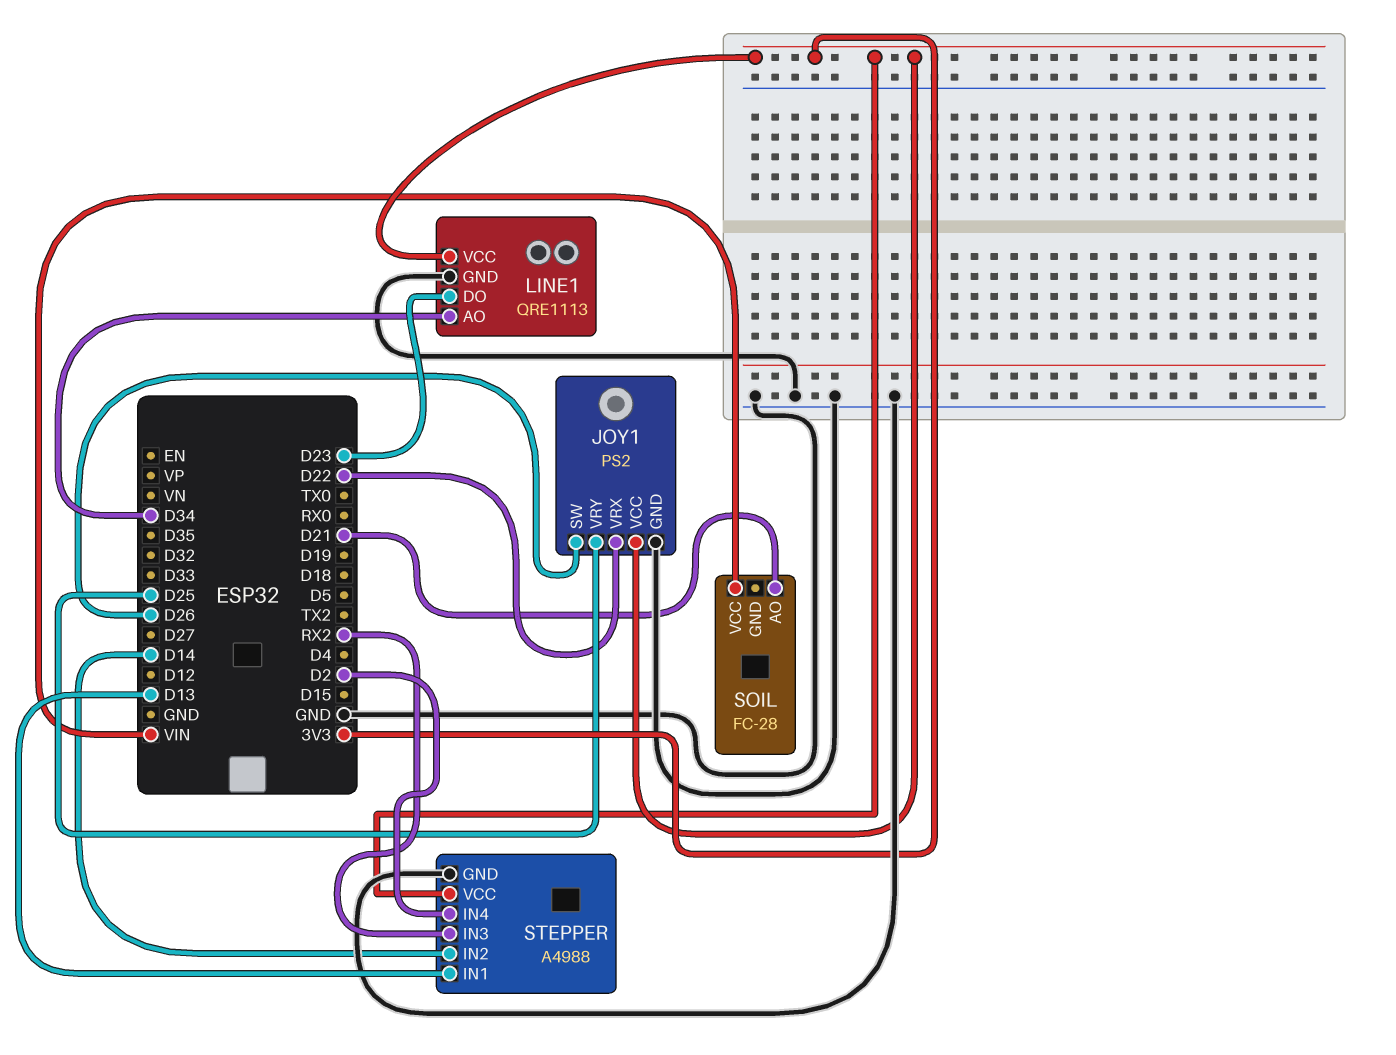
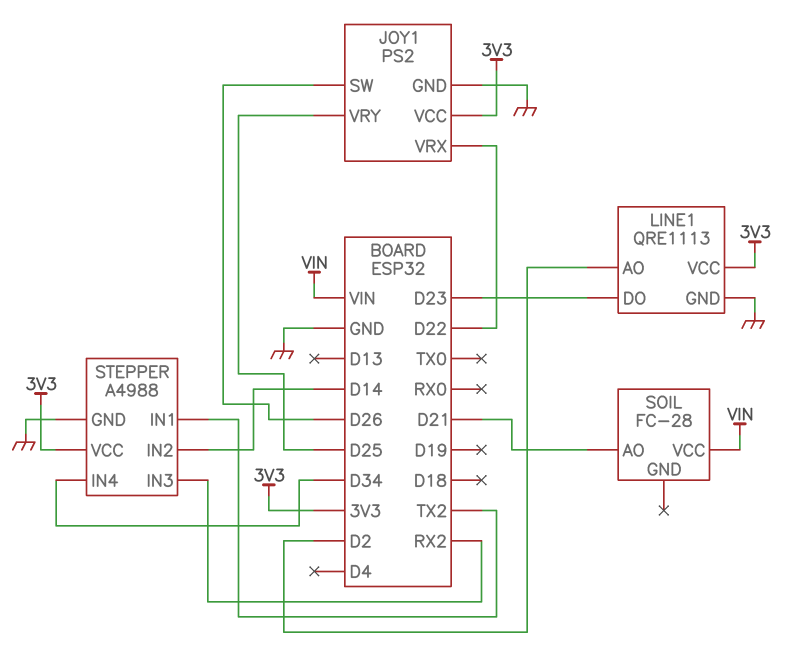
LINE1 pin AO: D34 -> D2
STEPPER pin IN1: D13 -> TX2
STEPPER pin IN4: D2 -> D34

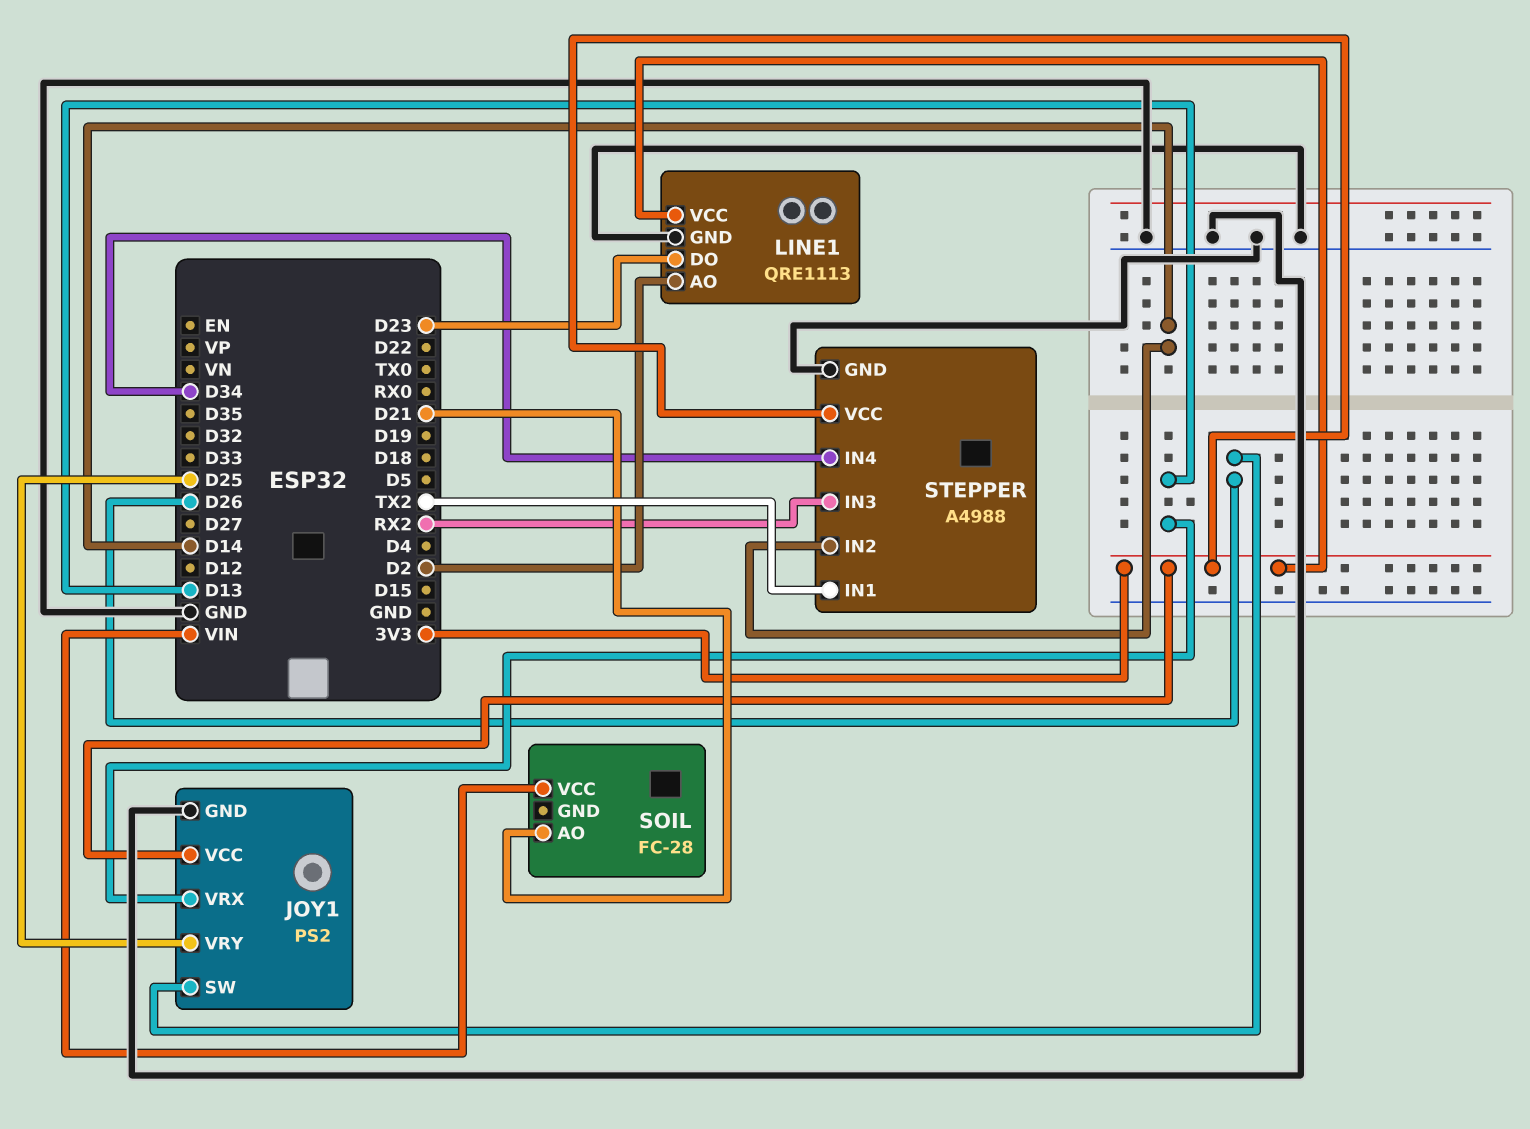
JOY1 pin VRX: D22 -> D13

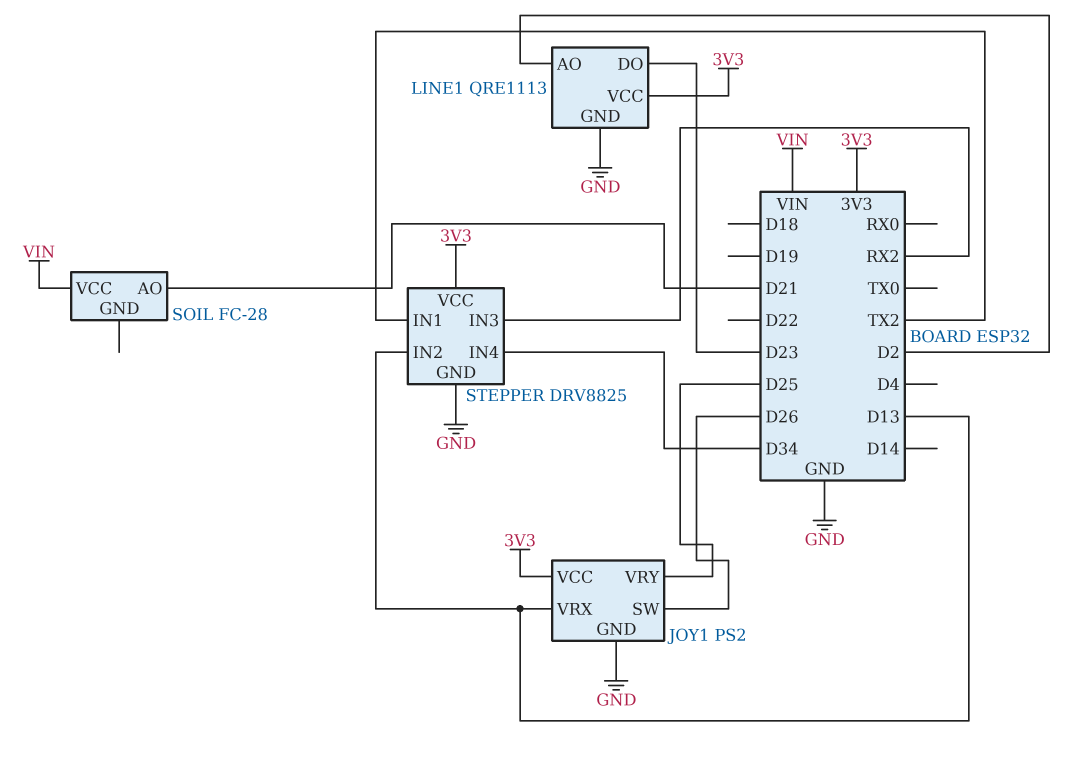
STEPPER: A4988 -> DRV8825
STEPPER pin IN2: D14 -> D13

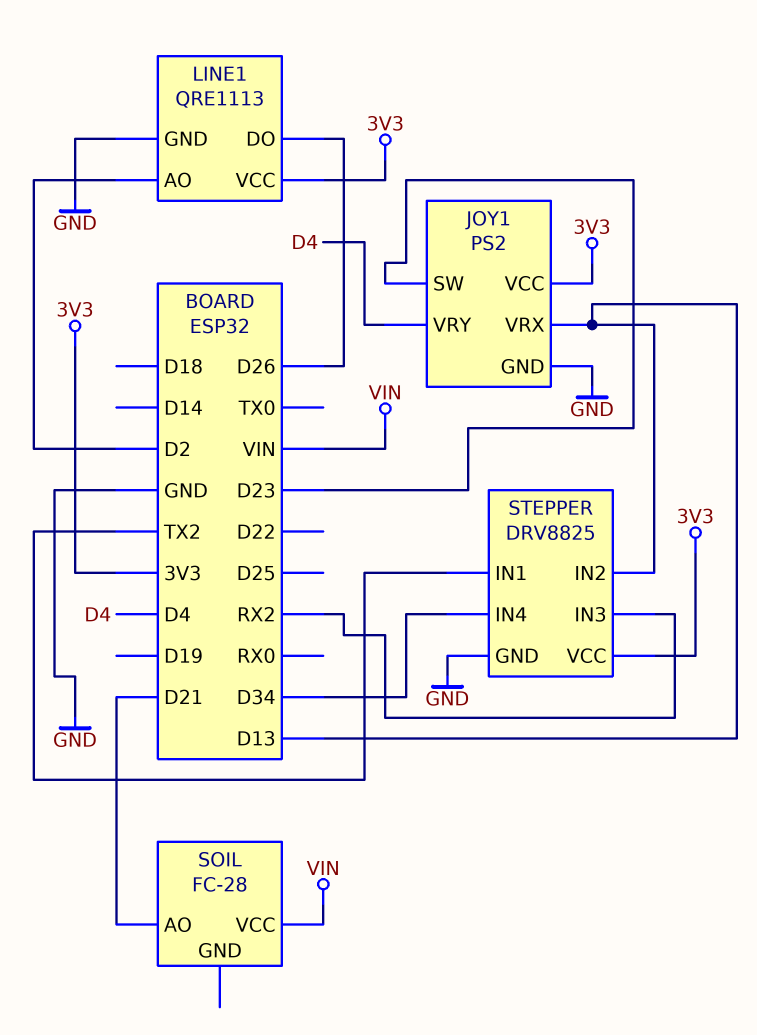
JOY1 pin SW: D26 -> D23
JOY1 pin VRY: D25 -> D4
LINE1 pin DO: D23 -> D26

